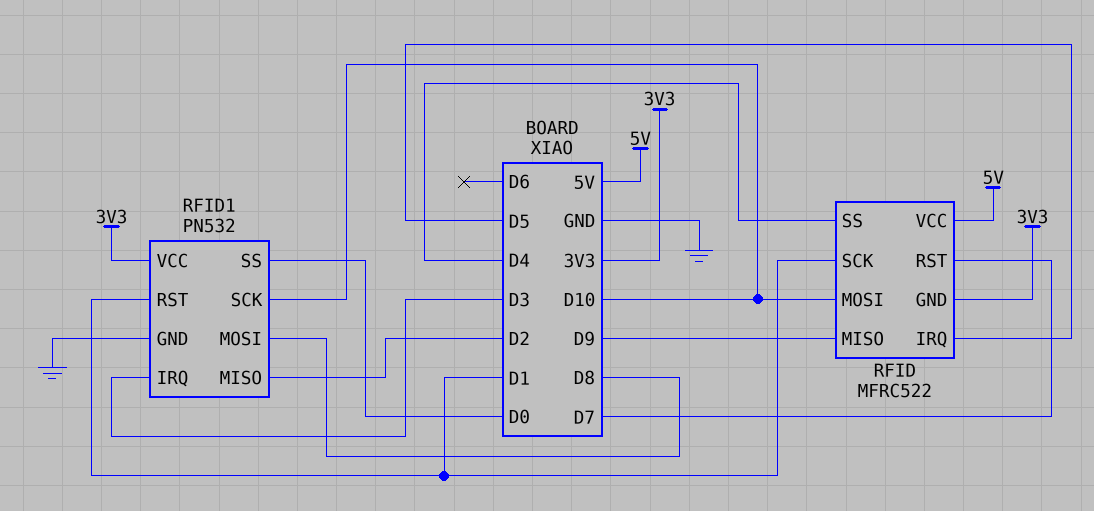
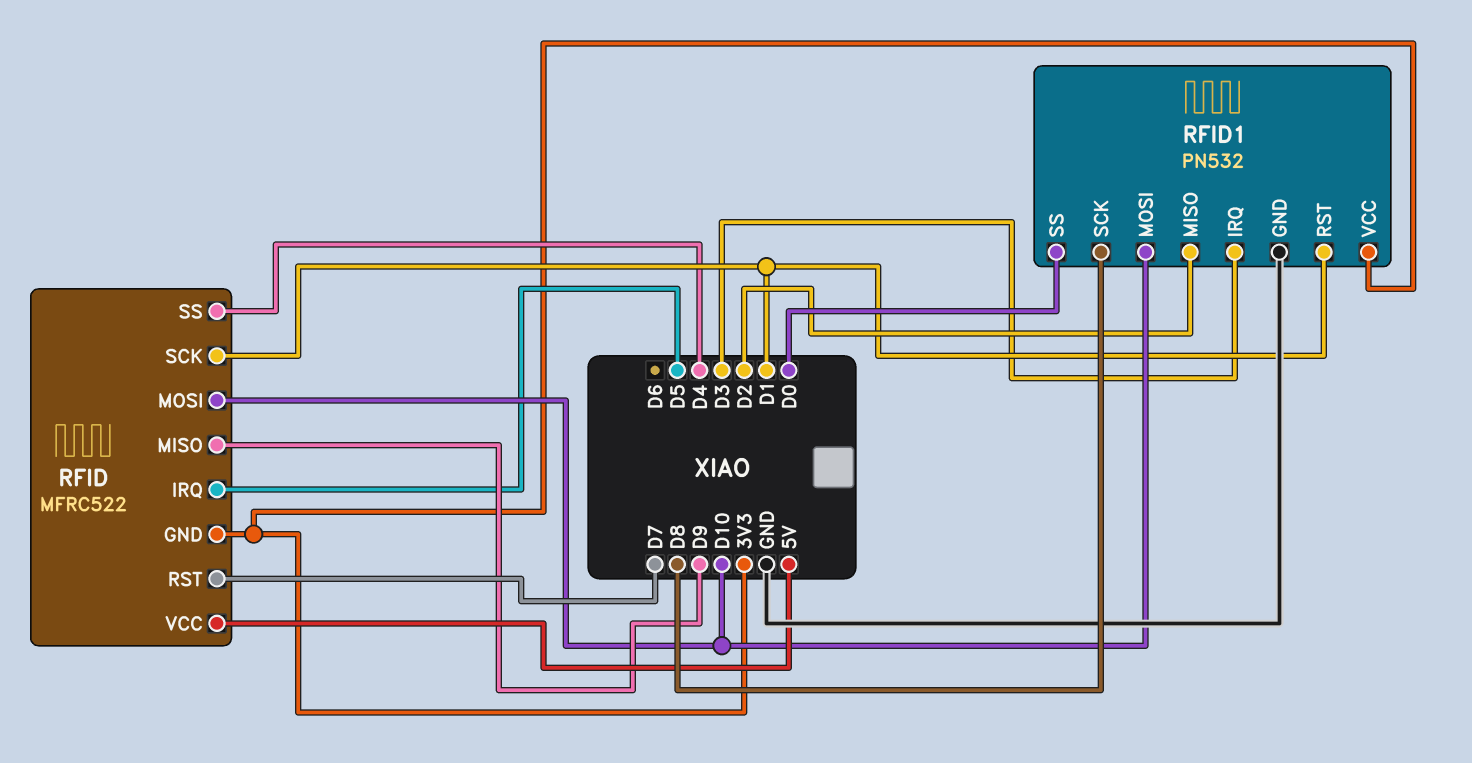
RFID1 pin MOSI: D8 -> D10
RFID1 pin SCK: D10 -> D8

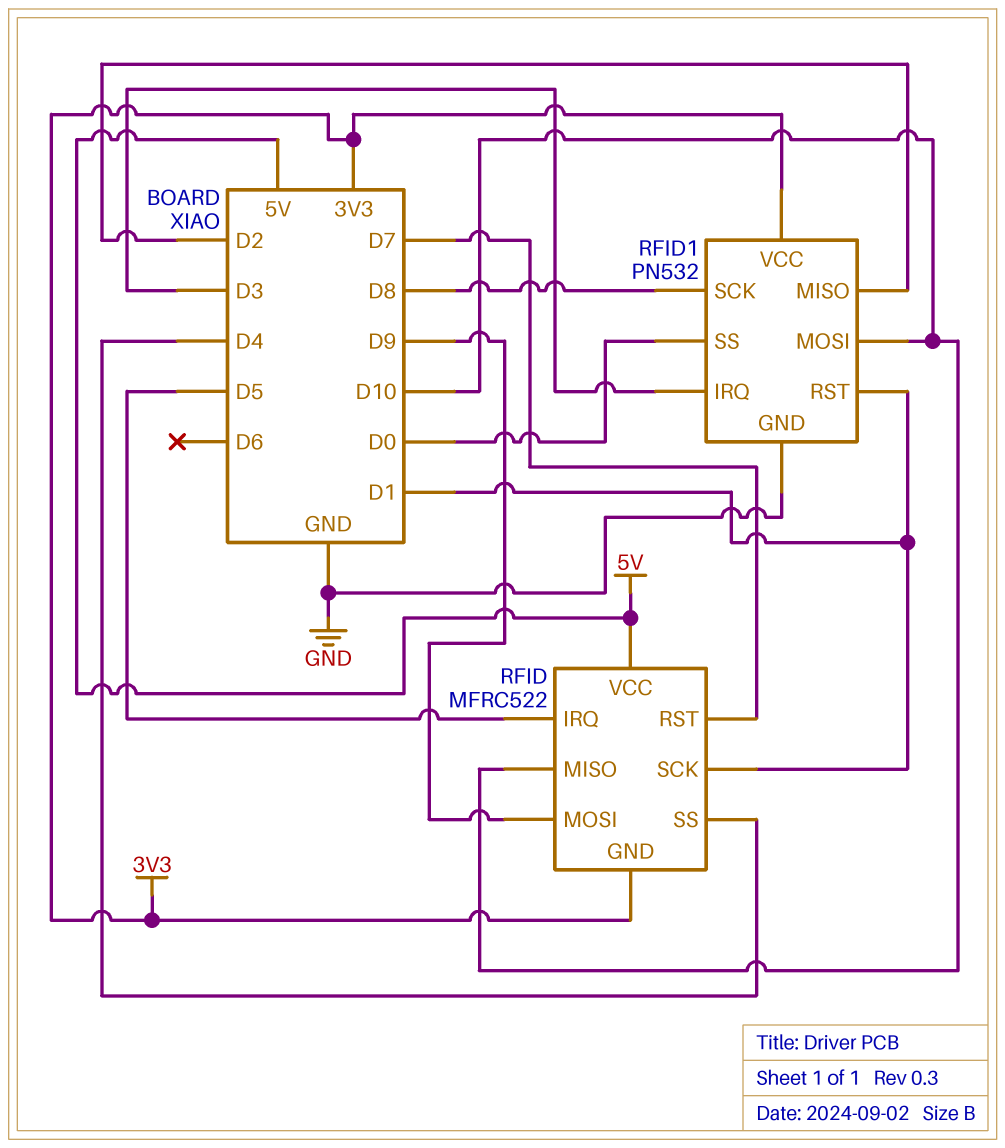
RFID pin MISO: D9 -> D10
RFID pin MOSI: D10 -> D9

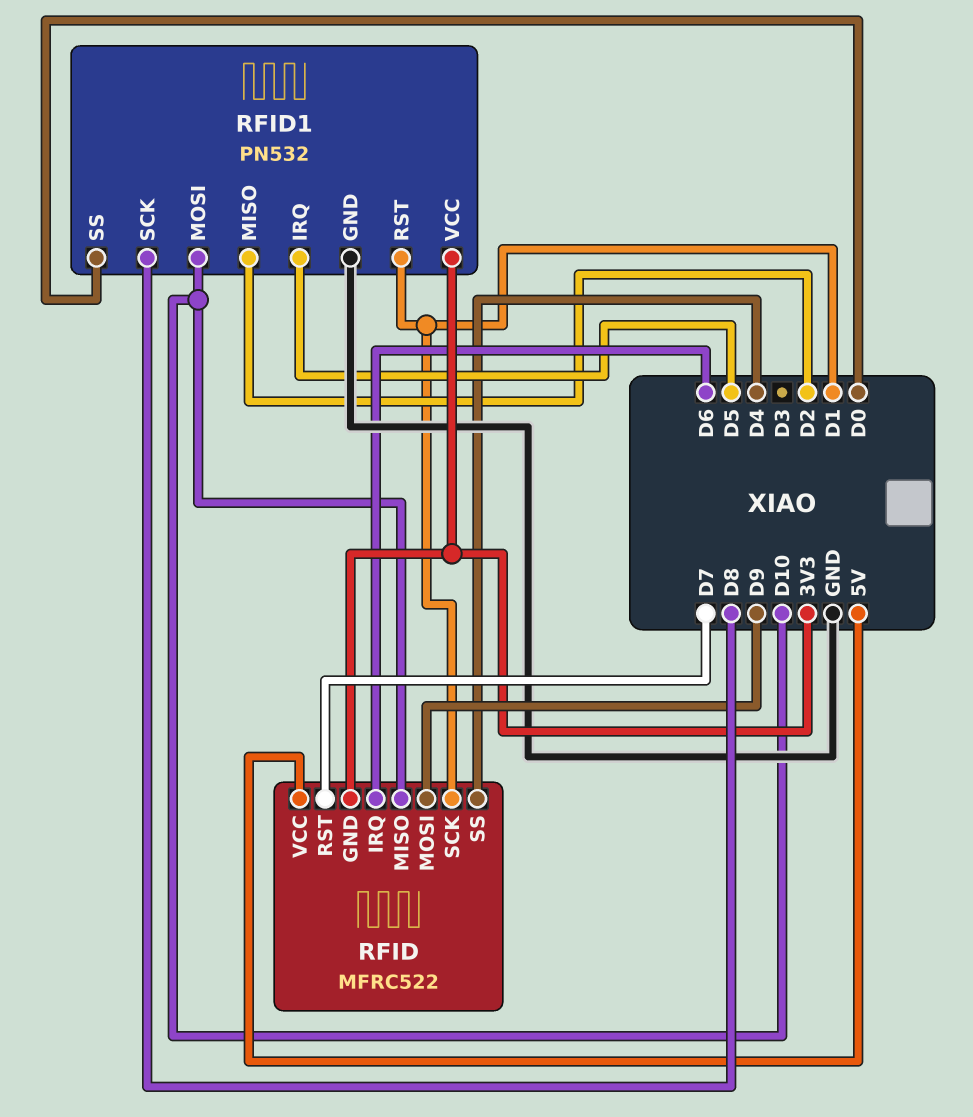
RFID pin IRQ: D5 -> D6
RFID1 pin IRQ: D3 -> D5

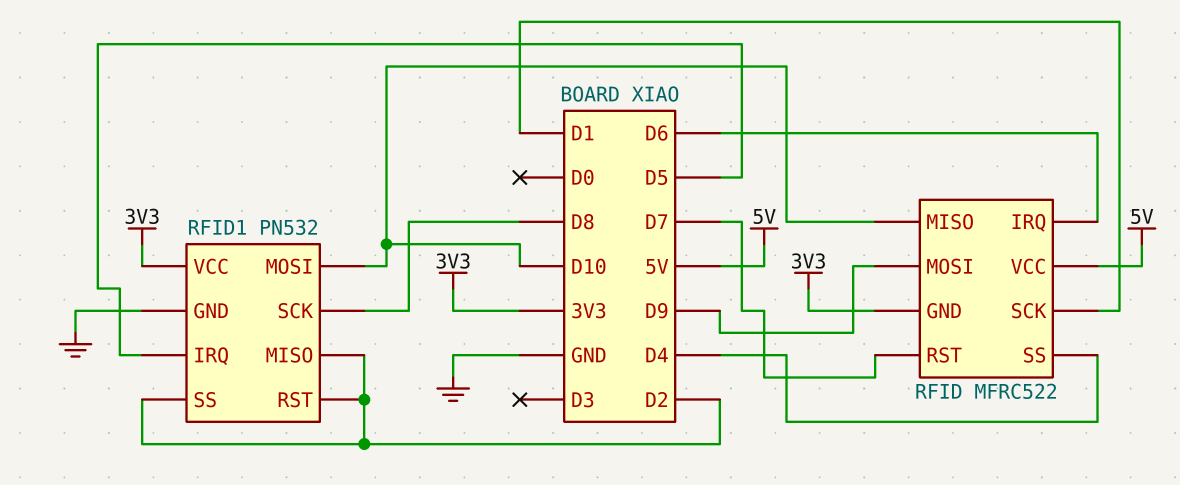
RFID1 pin RST: D1 -> D2
RFID1 pin SS: D0 -> D2

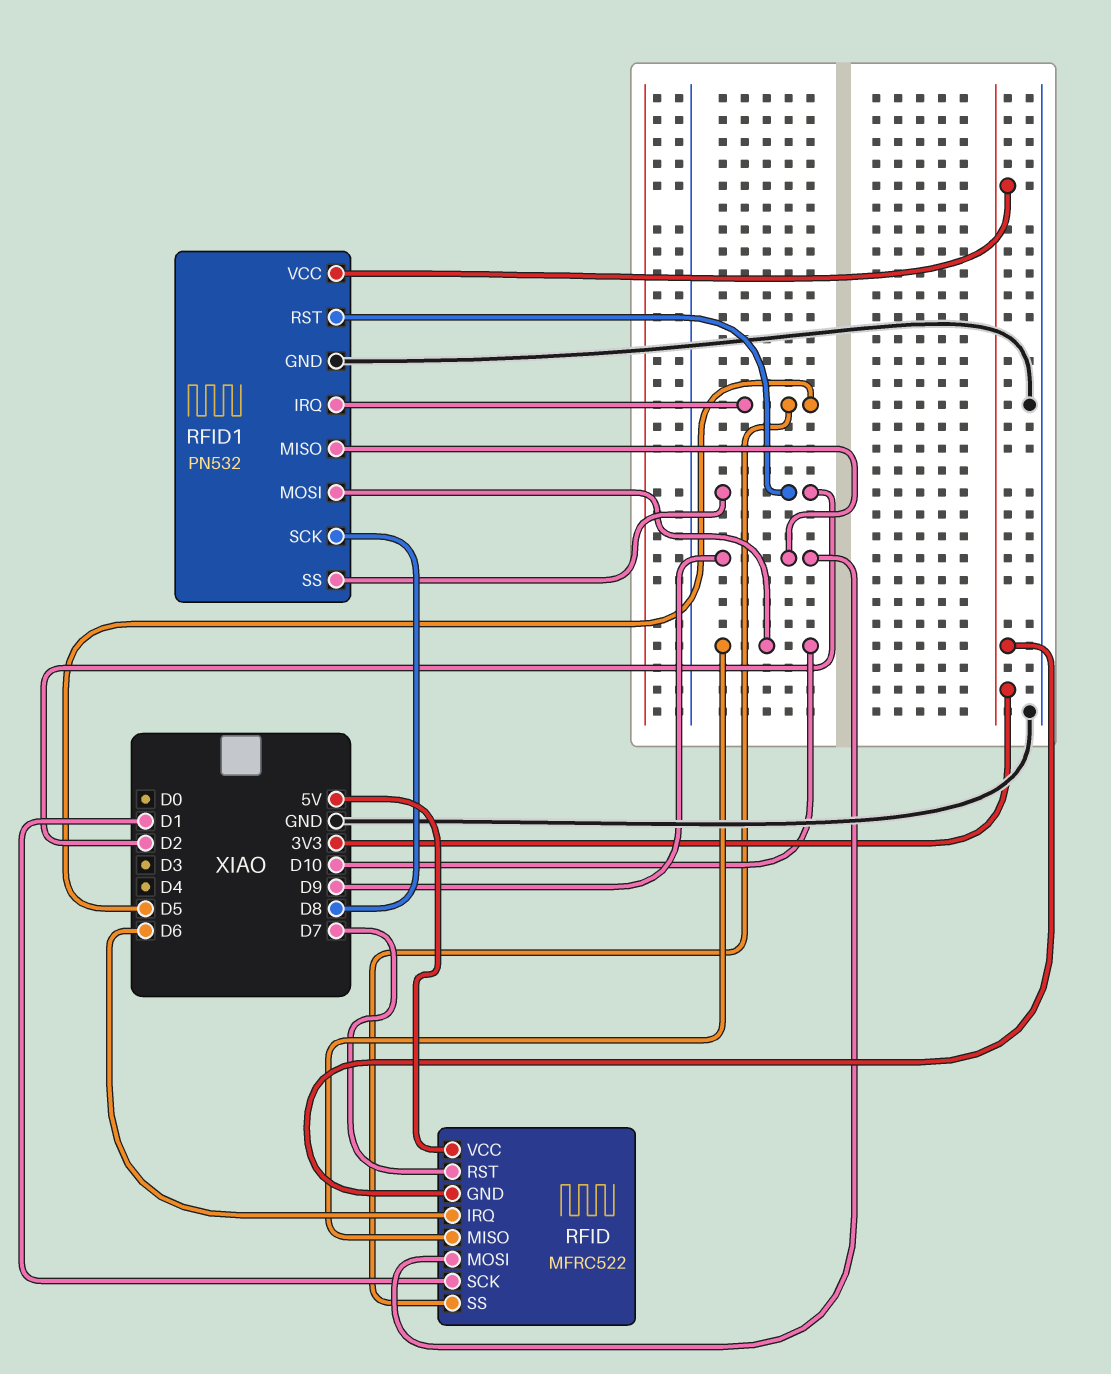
RFID pin SS: D4 -> D5
RFID1 pin MISO: D2 -> D9

